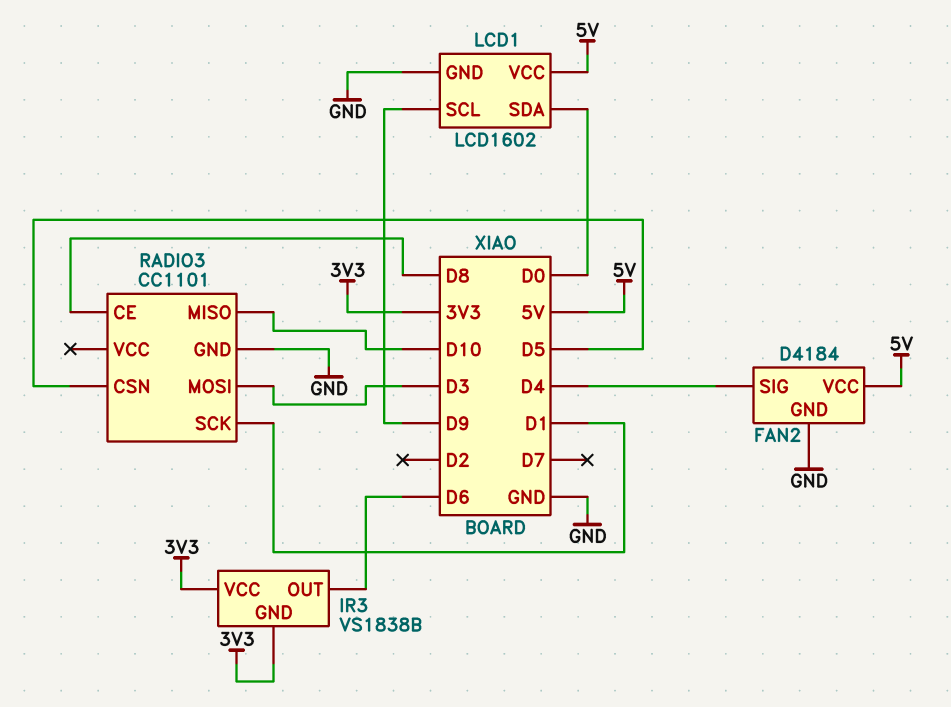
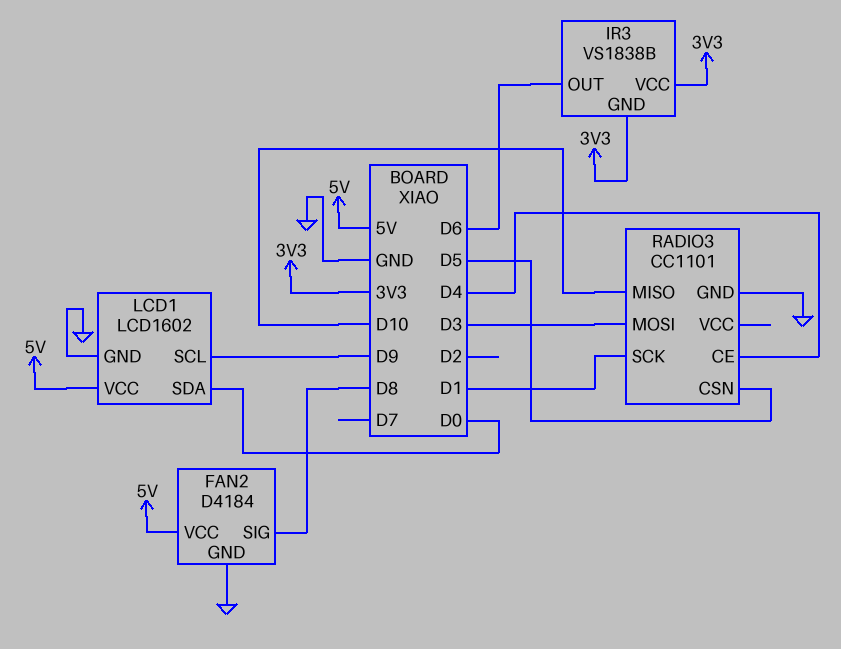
FAN2 pin SIG: D4 -> D8
RADIO3 pin CE: D8 -> D4

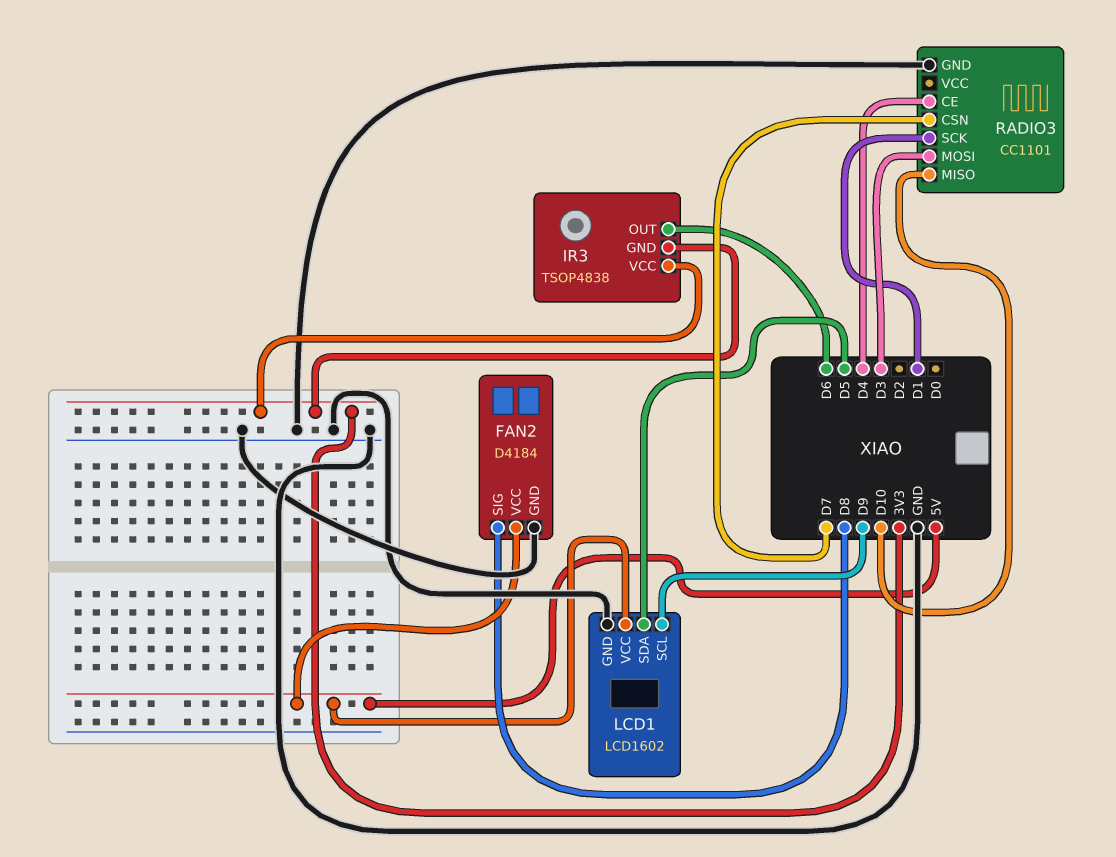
IR3: VS1838B -> TSOP4838
LCD1 pin SDA: D0 -> D5
RADIO3 pin CSN: D5 -> D7

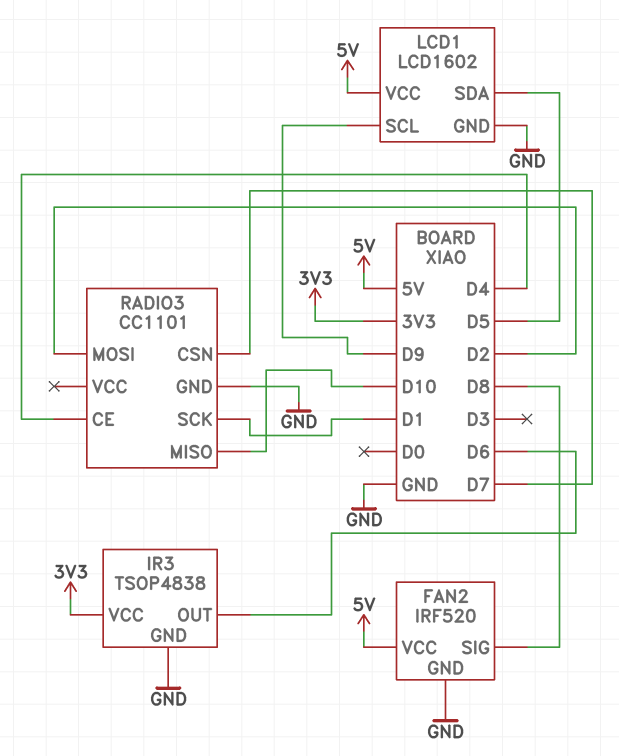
FAN2: D4184 -> IRF520
IR3 pin GND: 3V3 -> GND
RADIO3 pin MOSI: D3 -> D2

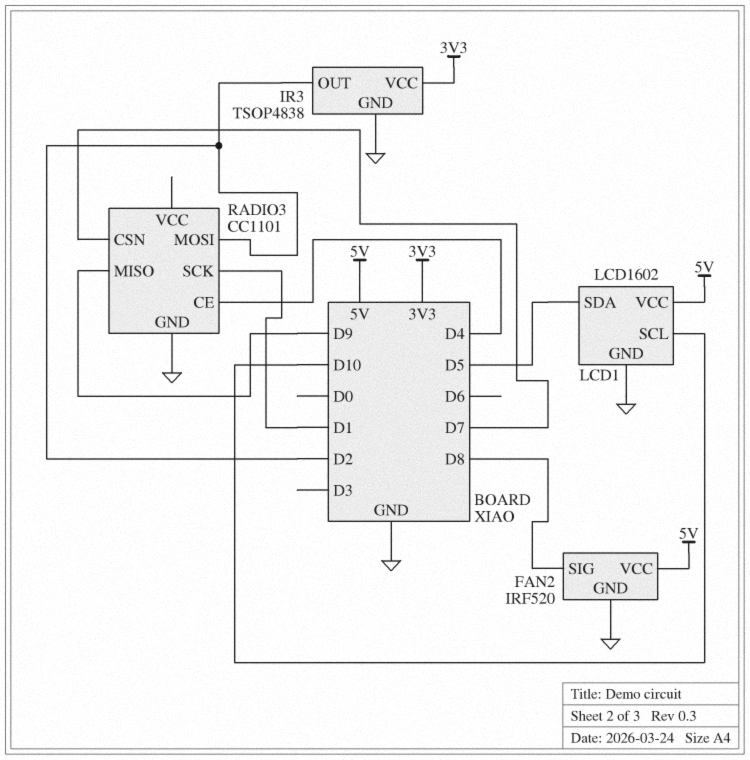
IR3 pin OUT: D6 -> D2
LCD1 pin SCL: D9 -> D10
RADIO3 pin MISO: D10 -> D9

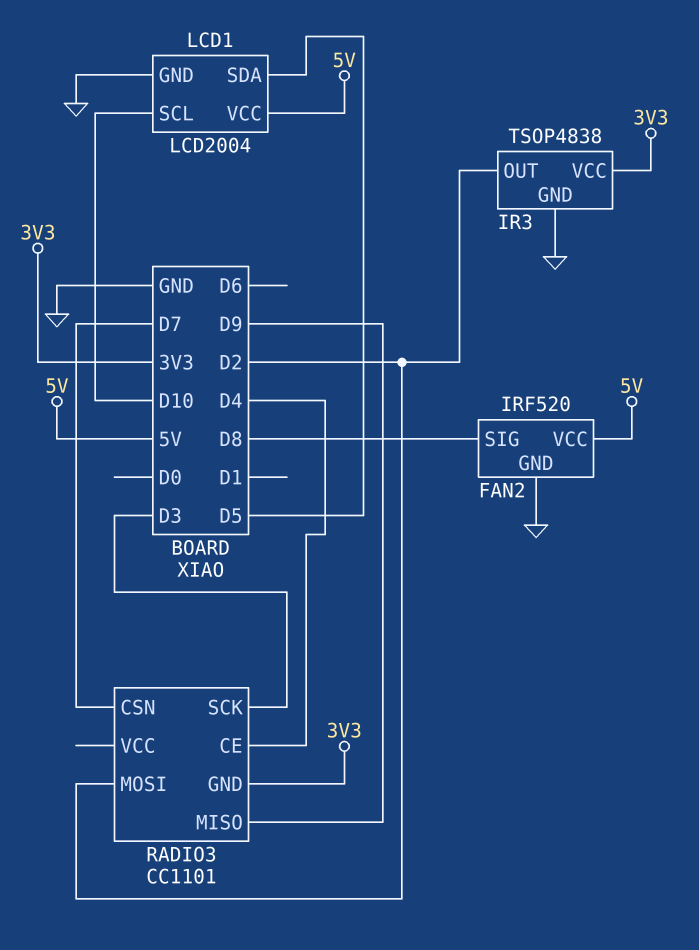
LCD1: LCD1602 -> LCD2004
RADIO3 pin GND: GND -> 3V3
RADIO3 pin SCK: D1 -> D3

